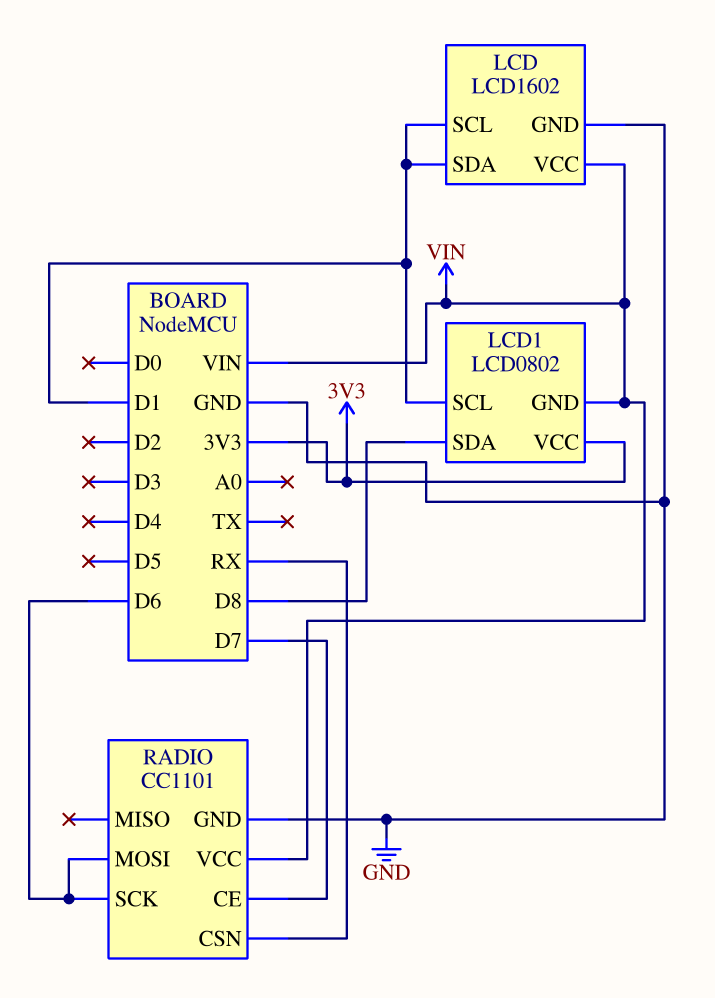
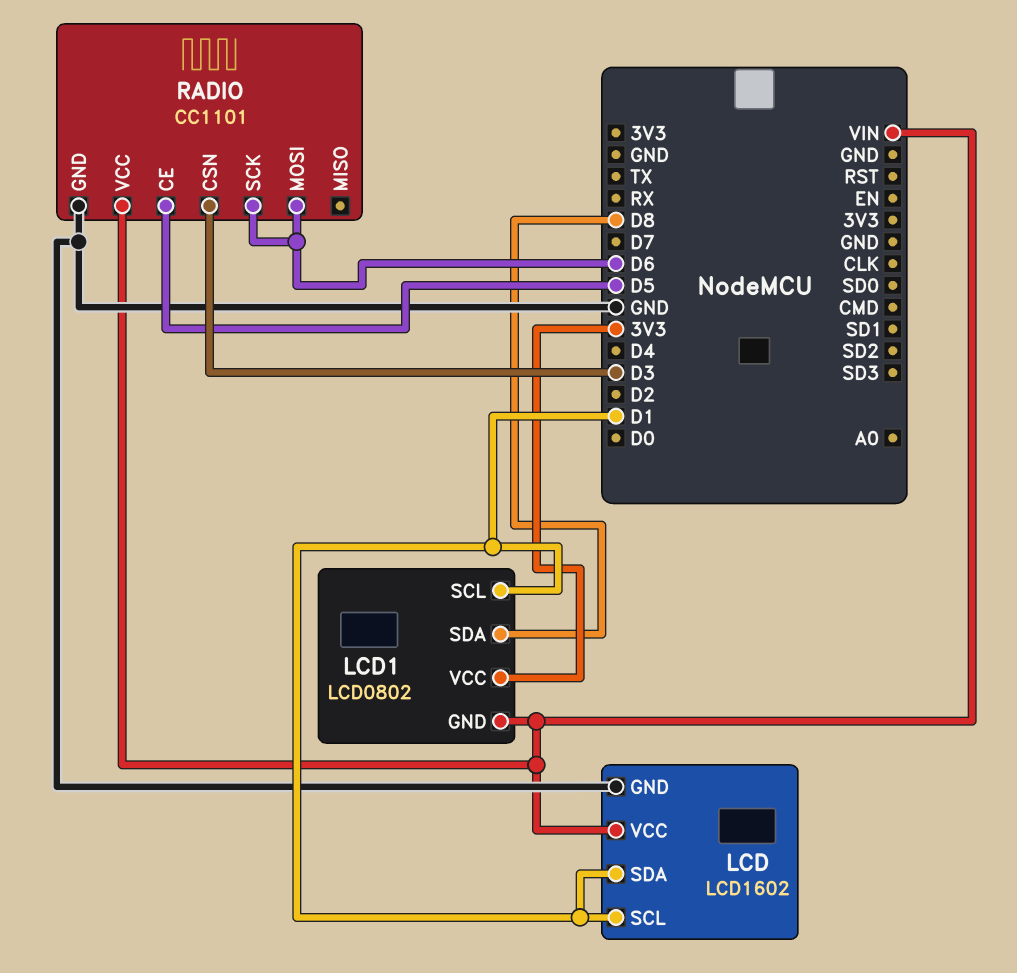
RADIO pin CE: D7 -> D5
RADIO pin CSN: RX -> D3

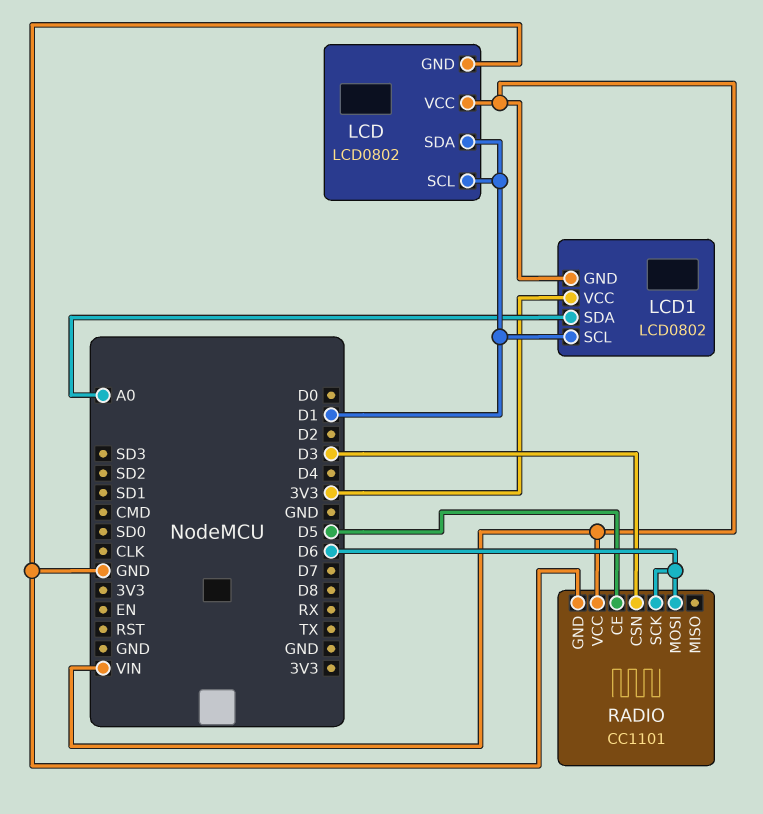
LCD: LCD1602 -> LCD0802
LCD1 pin SDA: D8 -> A0

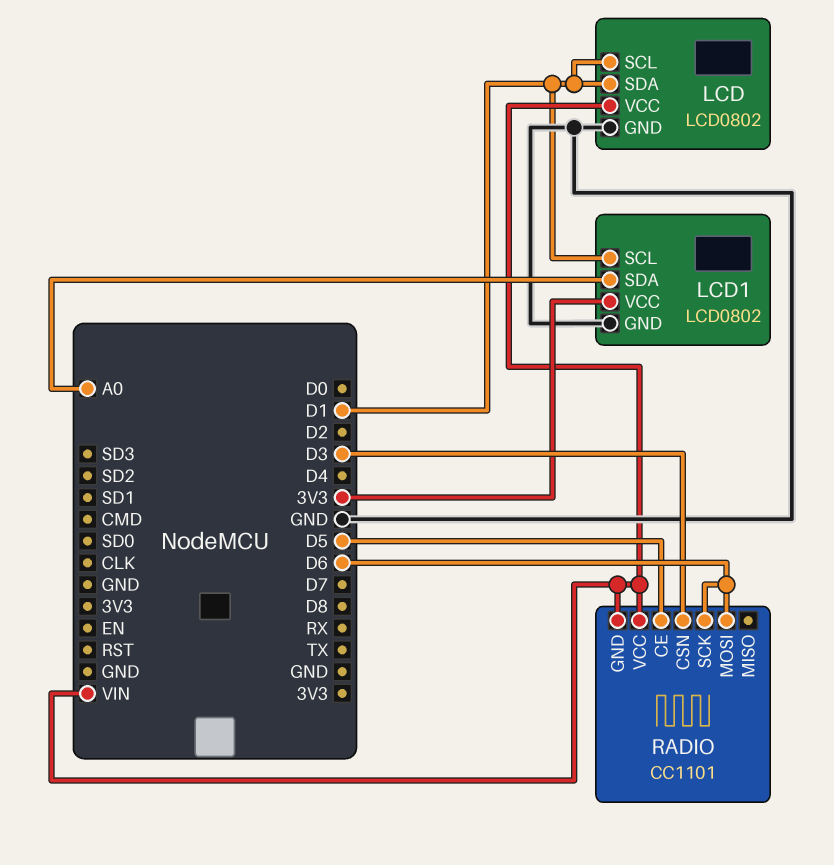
LCD1 pin GND: VIN -> GND
RADIO pin GND: GND -> VIN

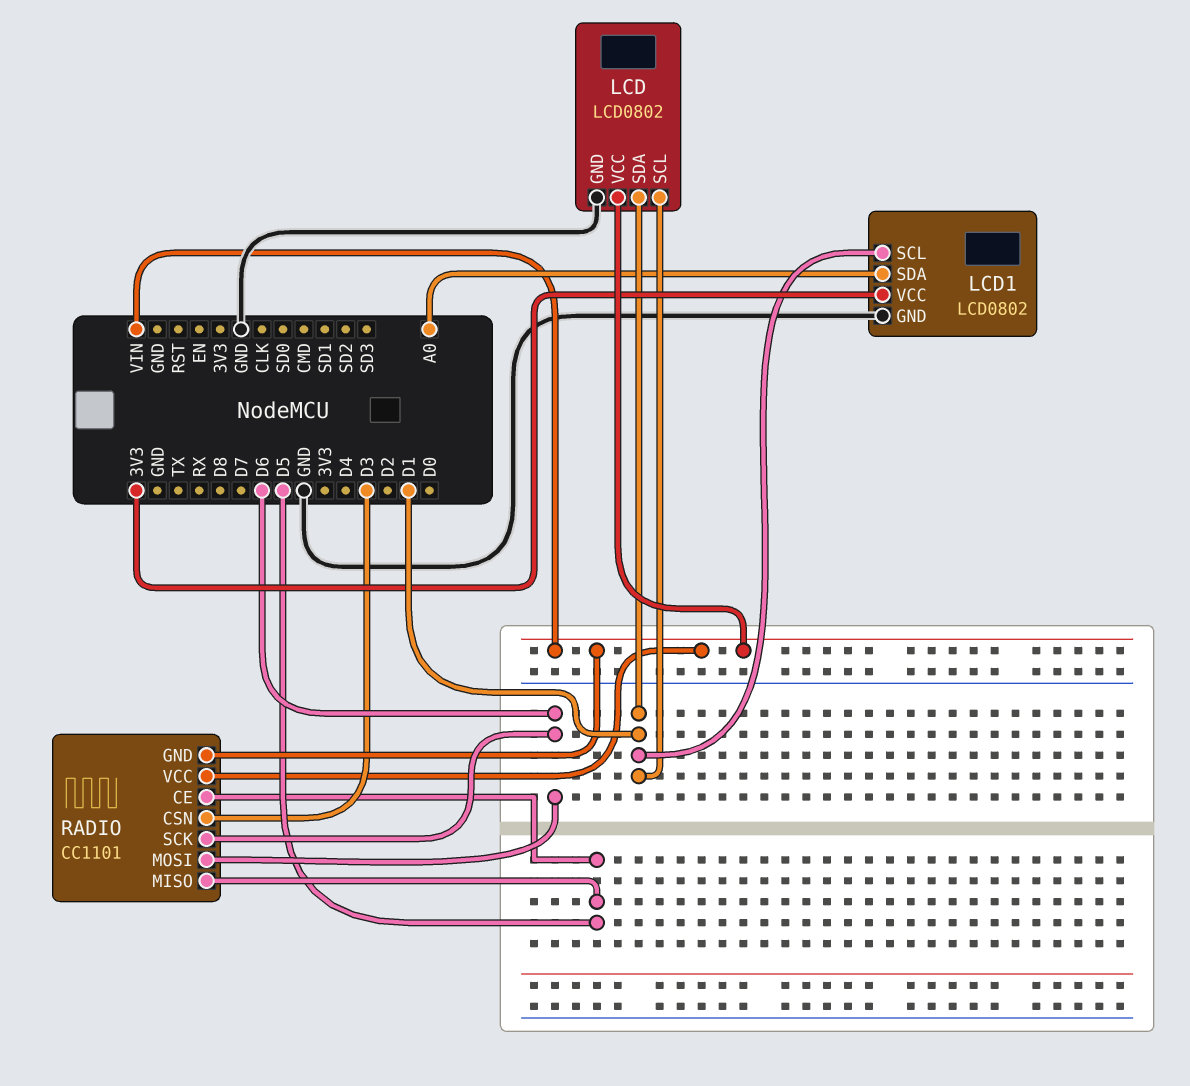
RADIO pin MISO: none -> D5

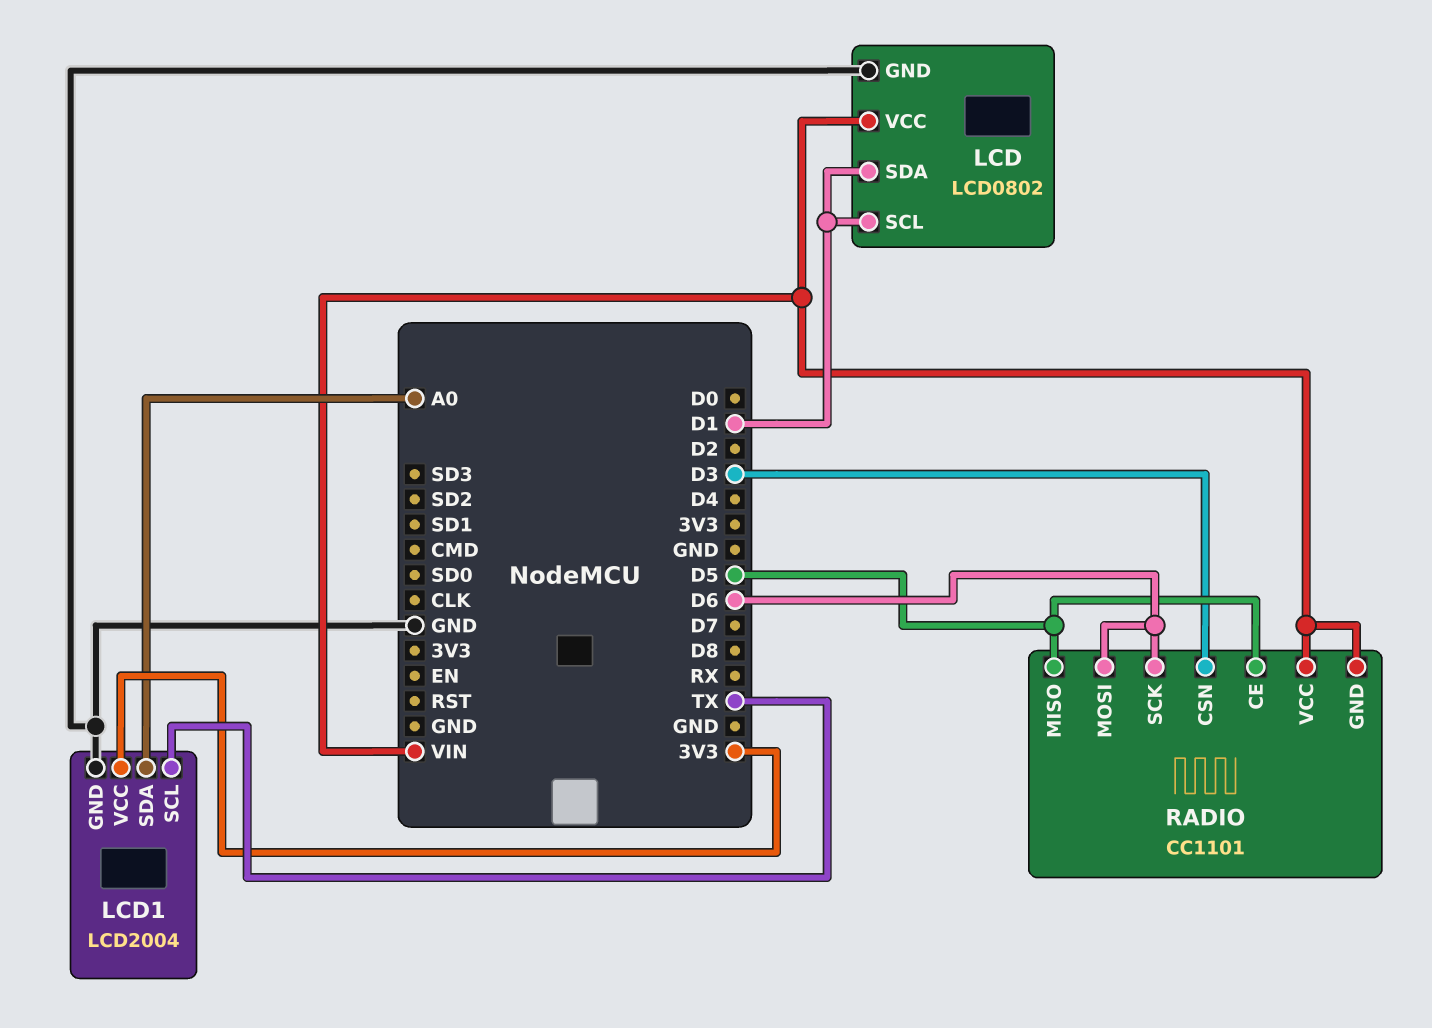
LCD1: LCD0802 -> LCD2004
LCD1 pin SCL: D1 -> TX

